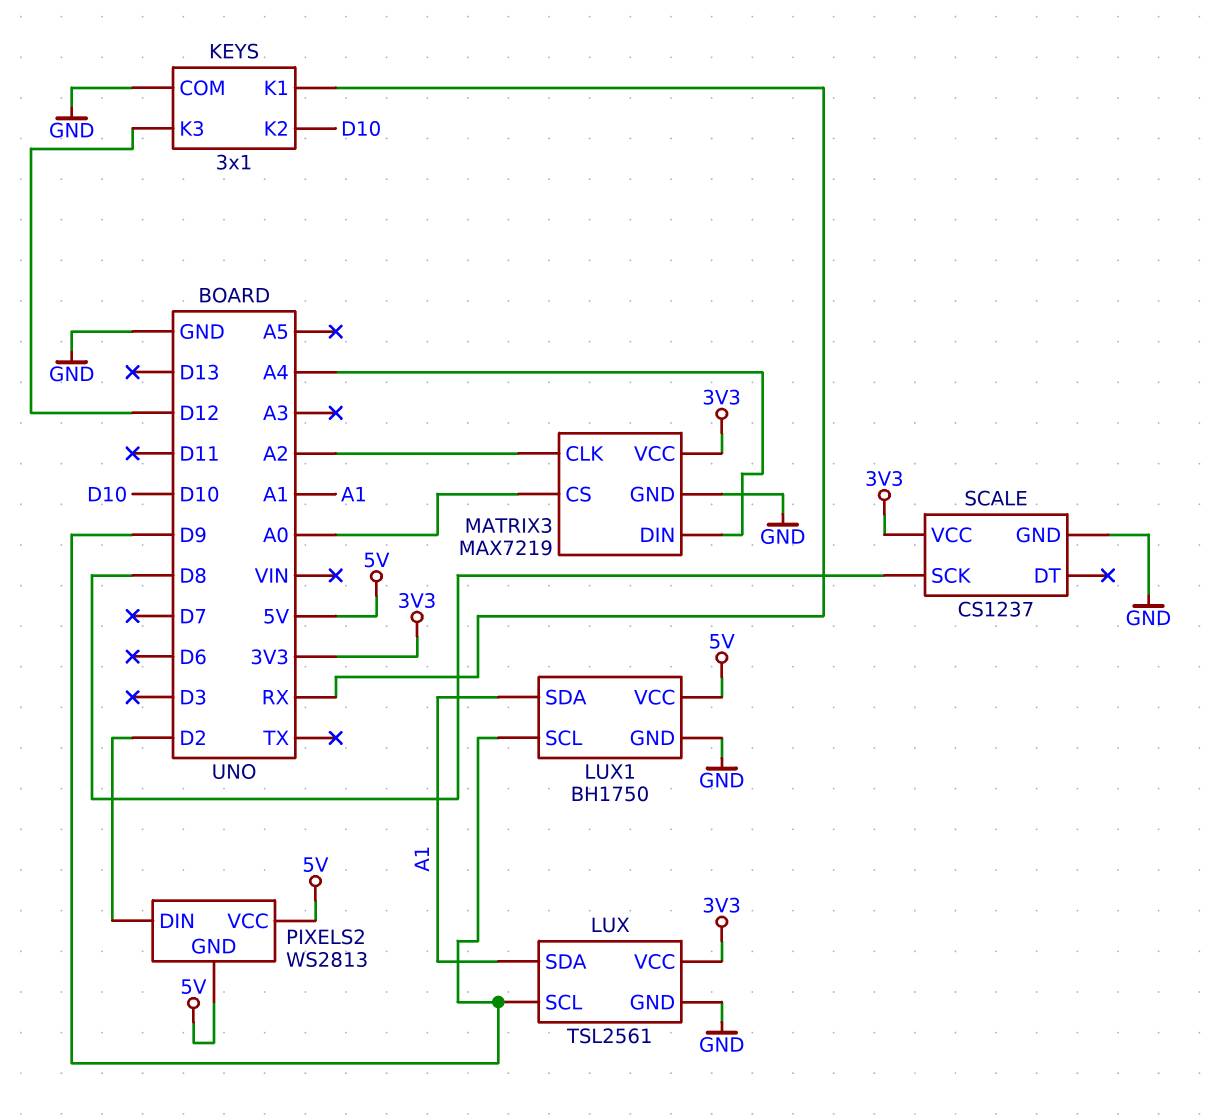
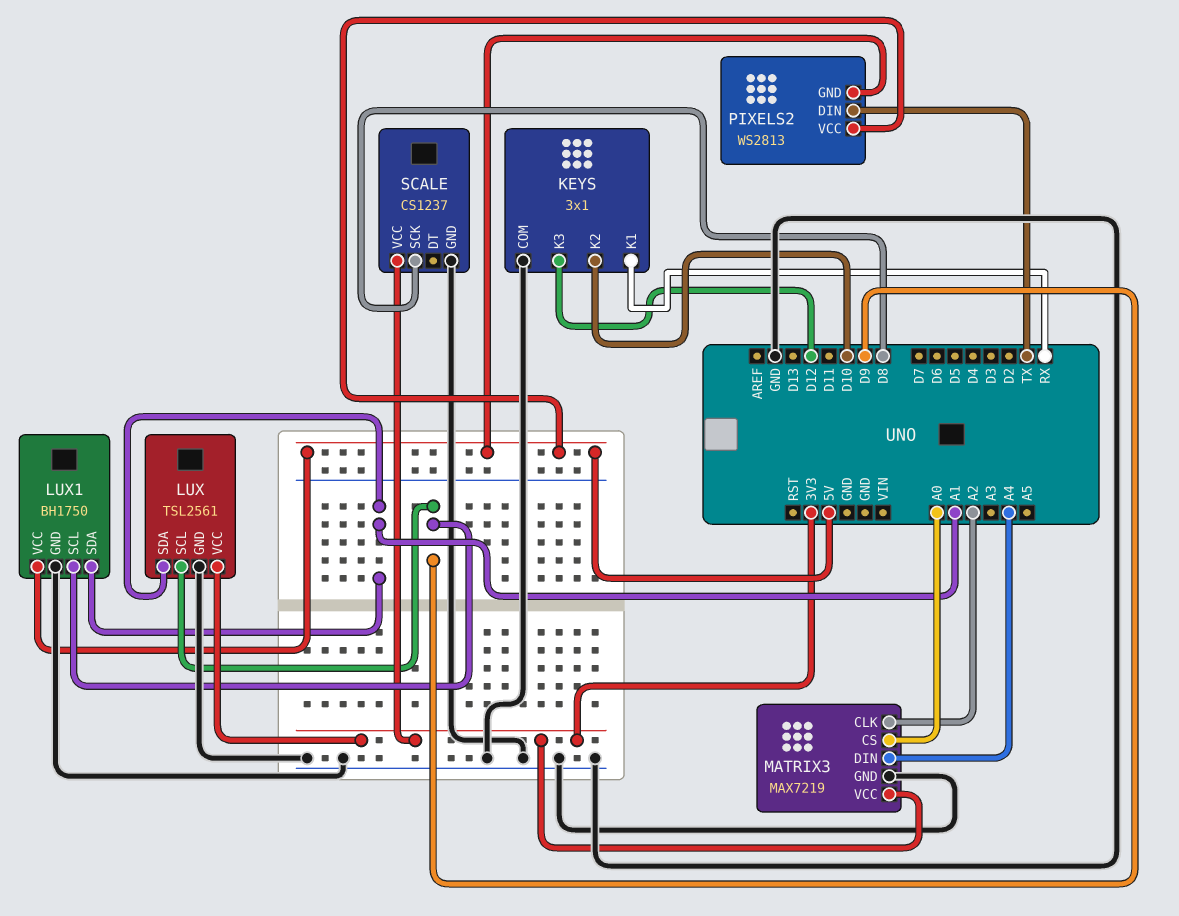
PIXELS2 pin DIN: D2 -> TX

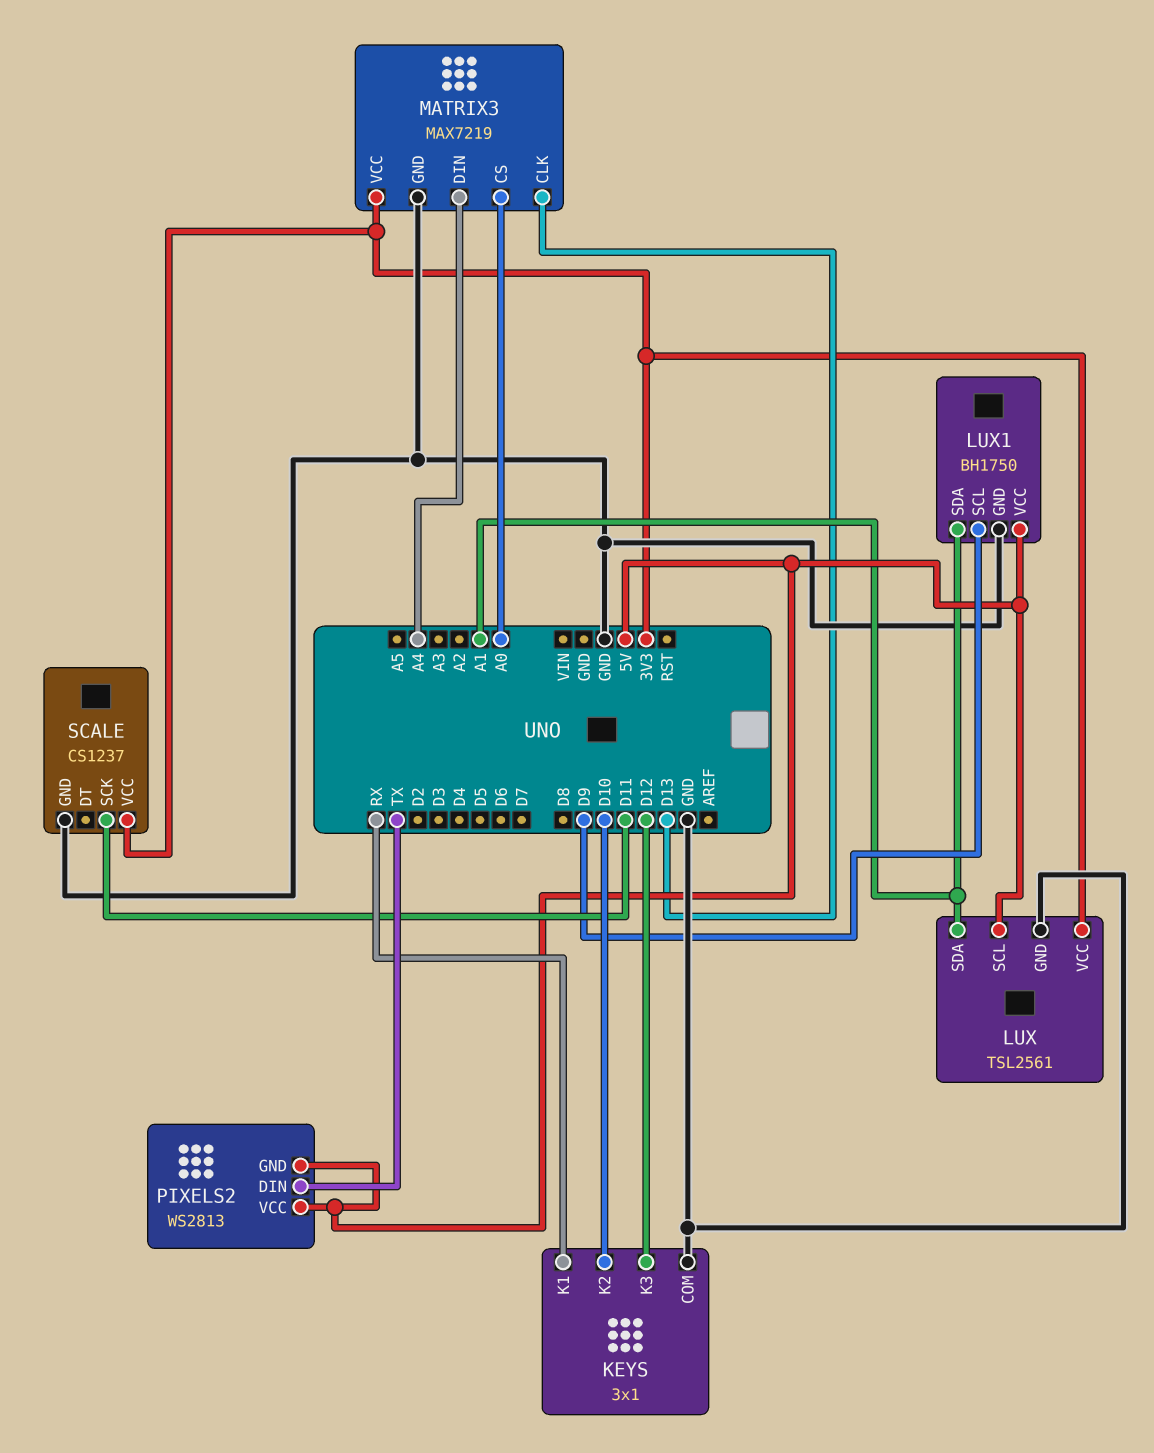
LUX pin SCL: D9 -> 5V
MATRIX3 pin CLK: A2 -> D13
SCALE pin SCK: D8 -> D11

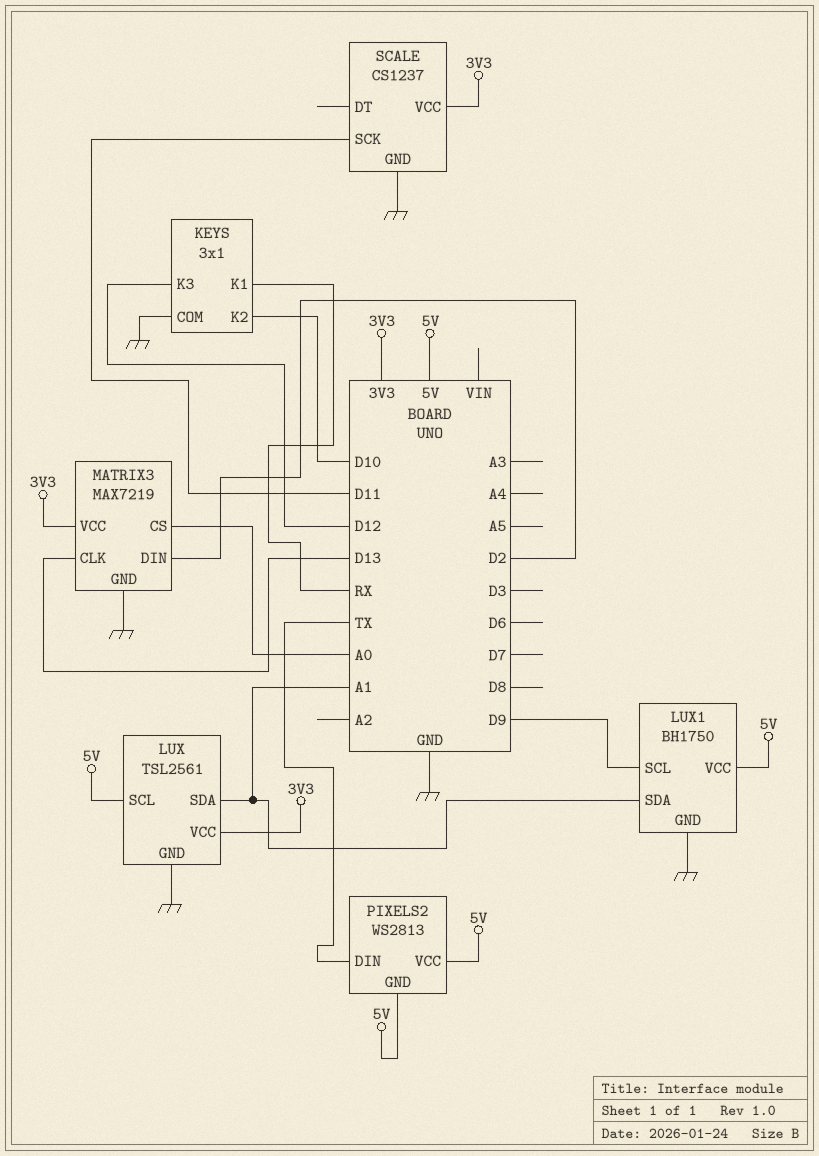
MATRIX3 pin DIN: A4 -> D2

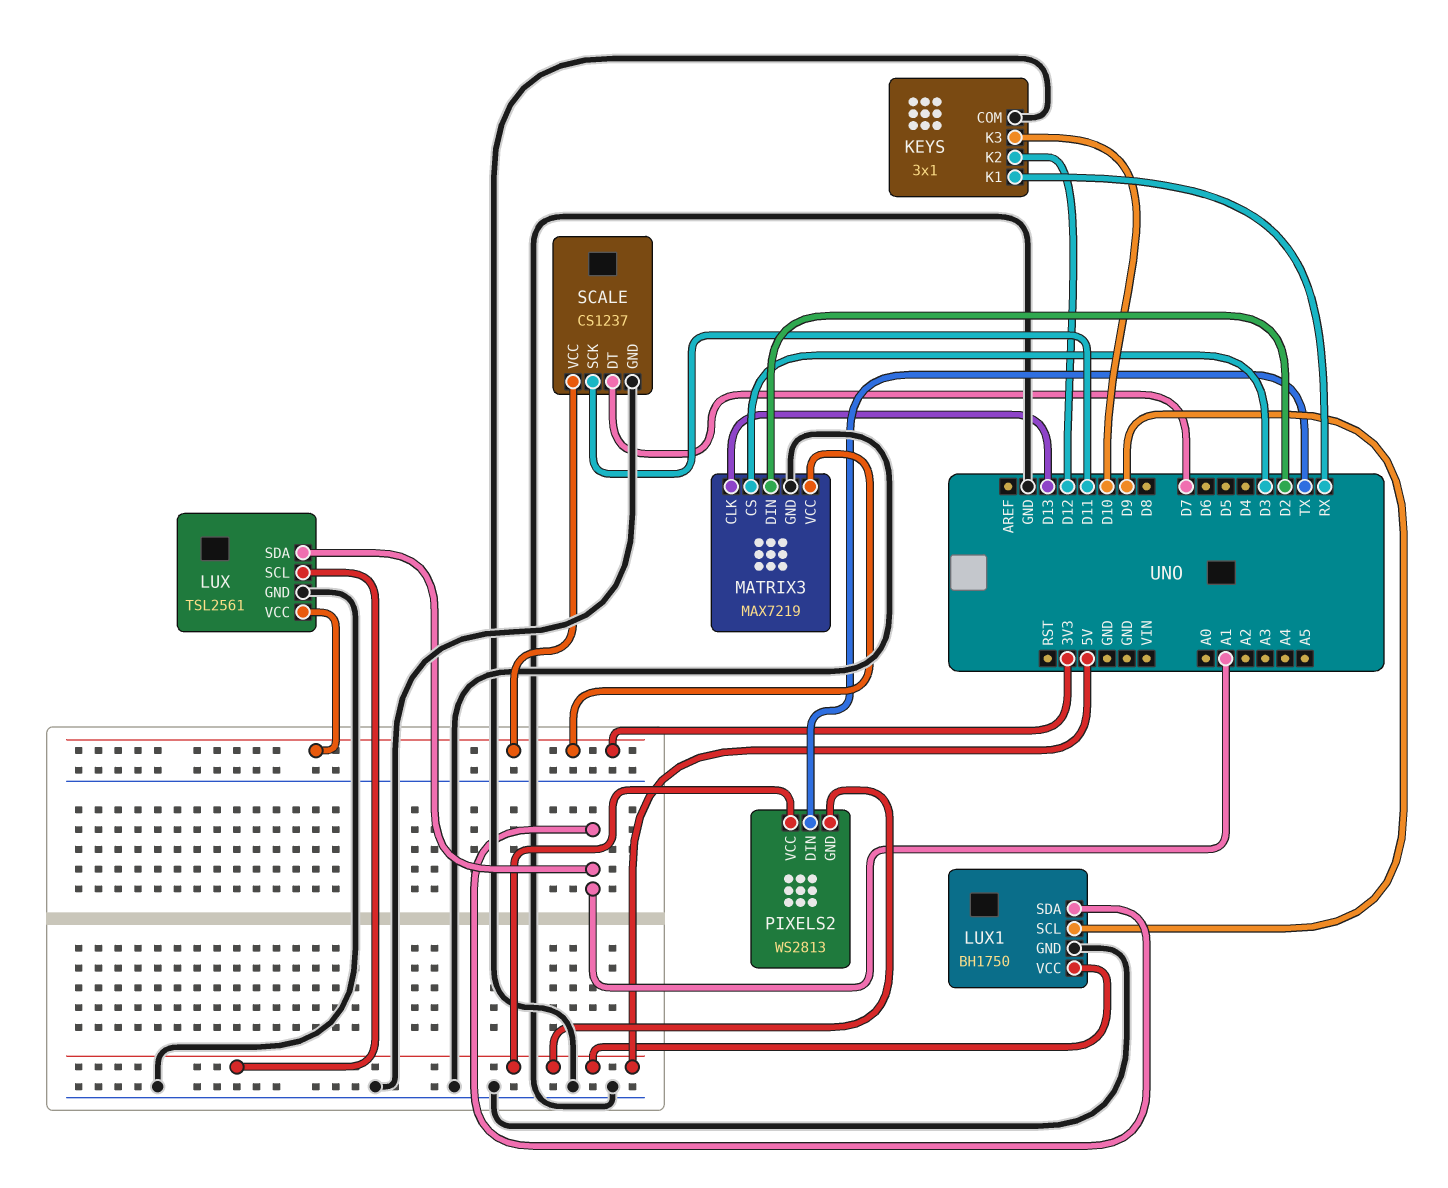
KEYS pin K2: D10 -> D12
KEYS pin K3: D12 -> D10
MATRIX3 pin CS: A0 -> D3
SCALE pin DT: none -> D7

